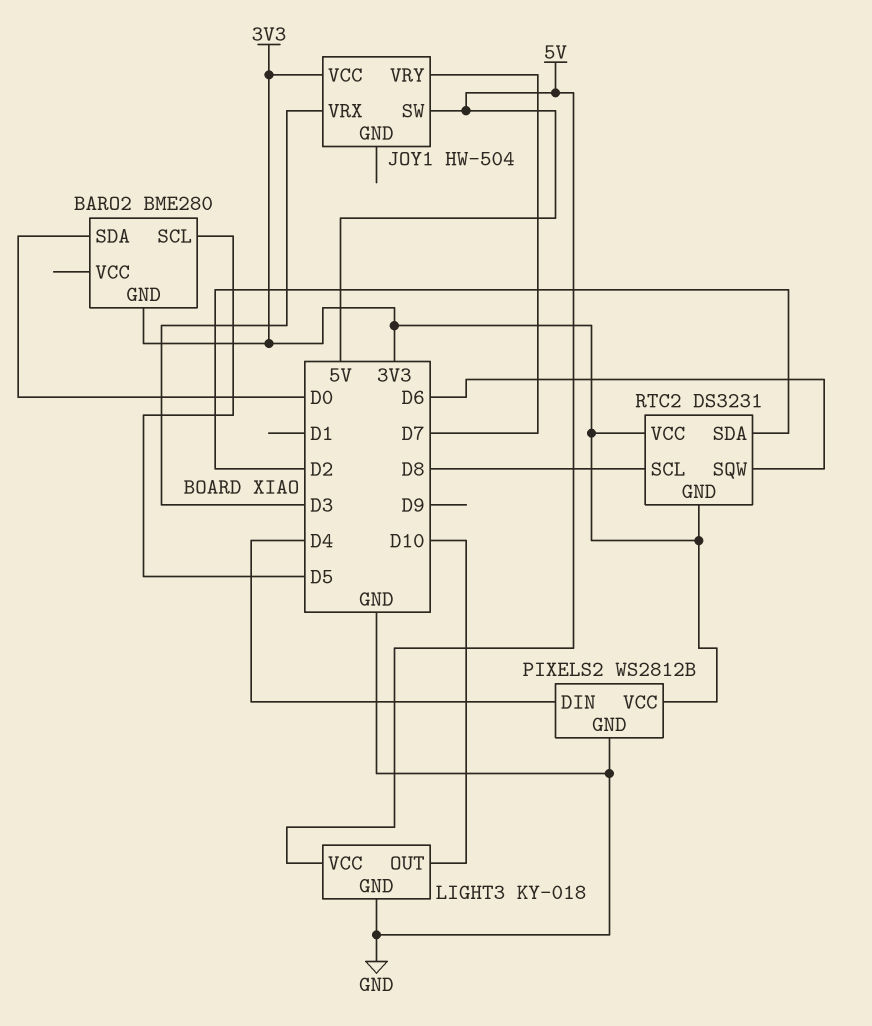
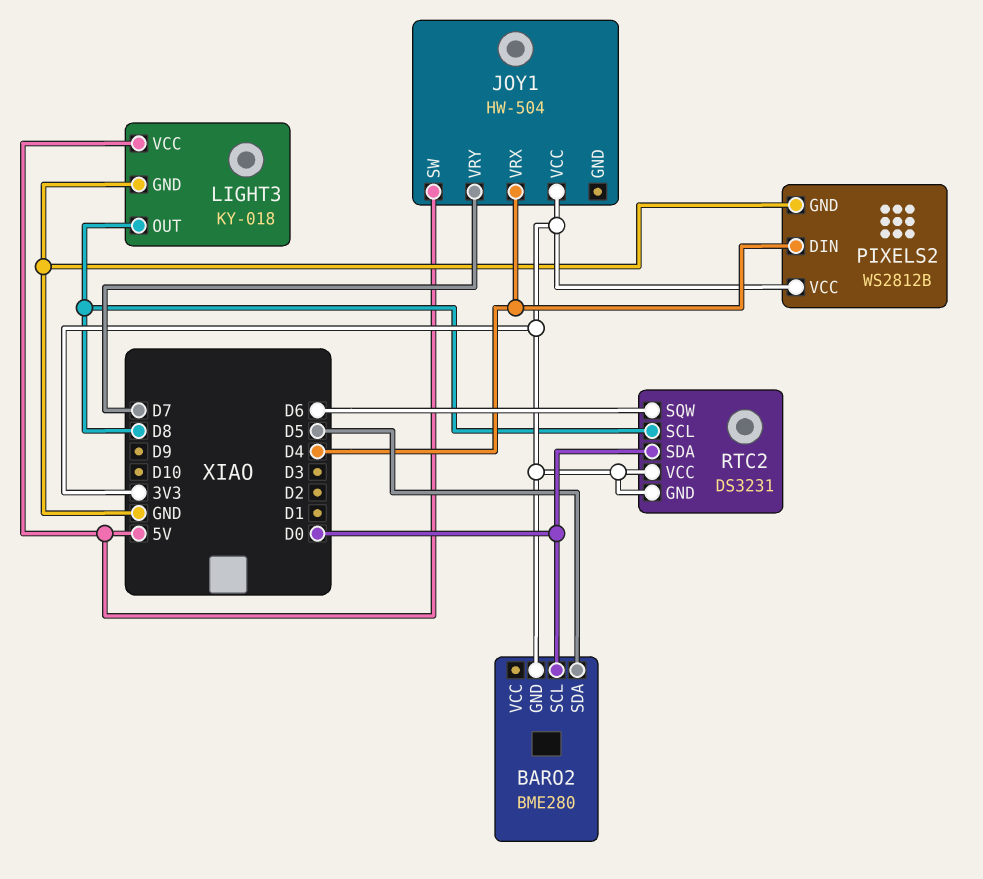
BARO2 pin SCL: D5 -> D0
BARO2 pin SDA: D0 -> D5
JOY1 pin VRX: D3 -> D4
LIGHT3 pin OUT: D10 -> D8
RTC2 pin SDA: D2 -> D0

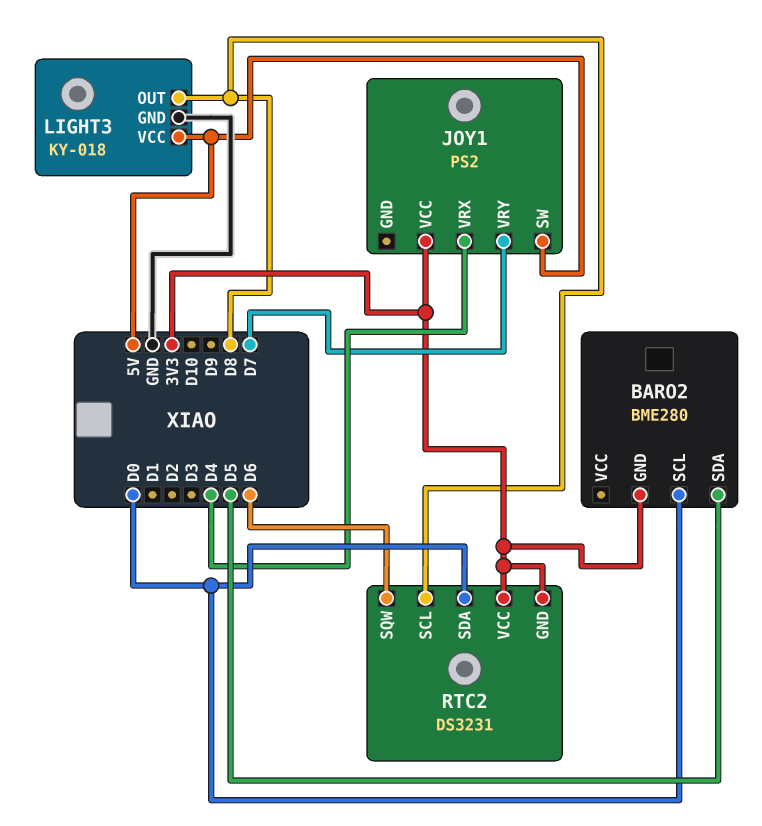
JOY1: HW-504 -> PS2
PIXELS2: WS2812B -> none
PIXELS2 pin DIN: D4 -> none
PIXELS2 pin GND: GND -> none
PIXELS2 pin VCC: 3V3 -> none

